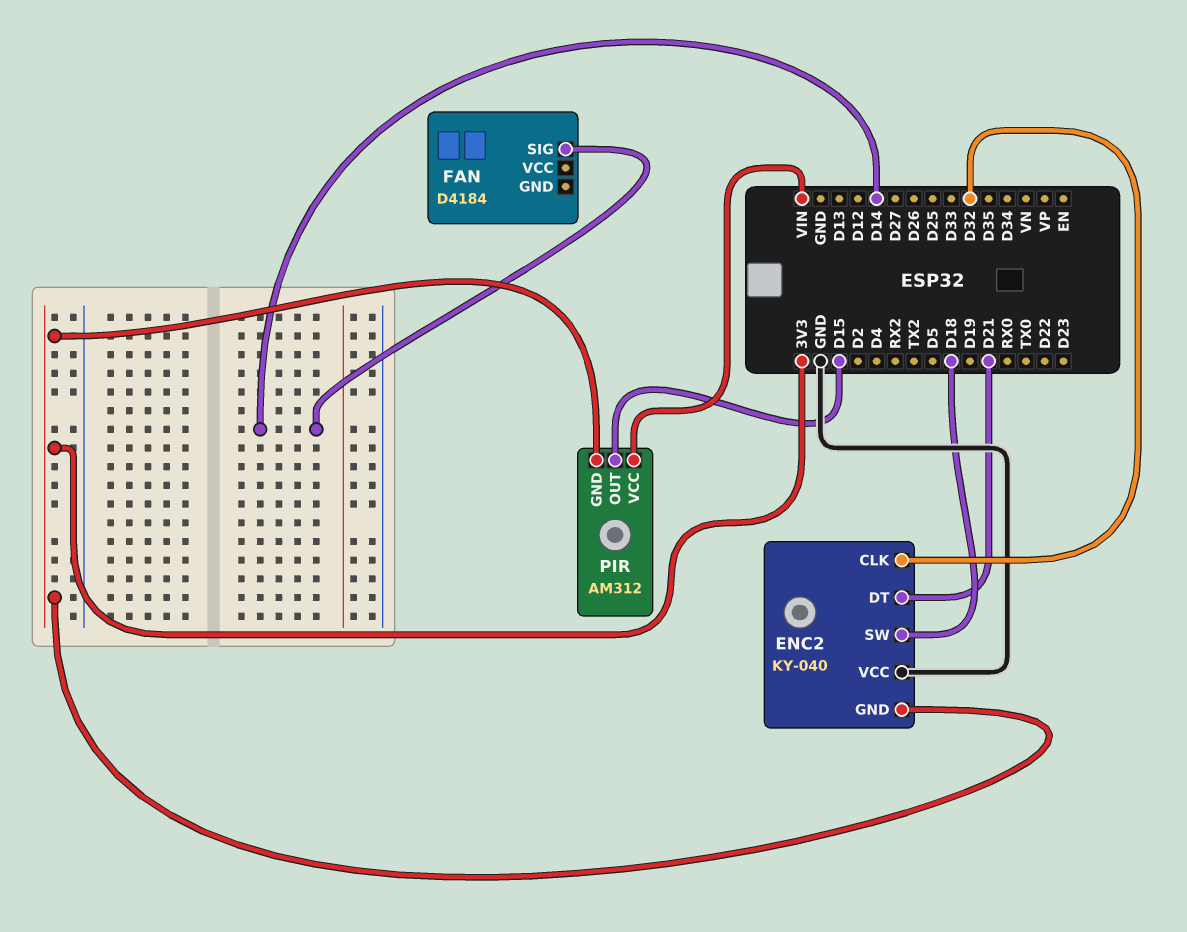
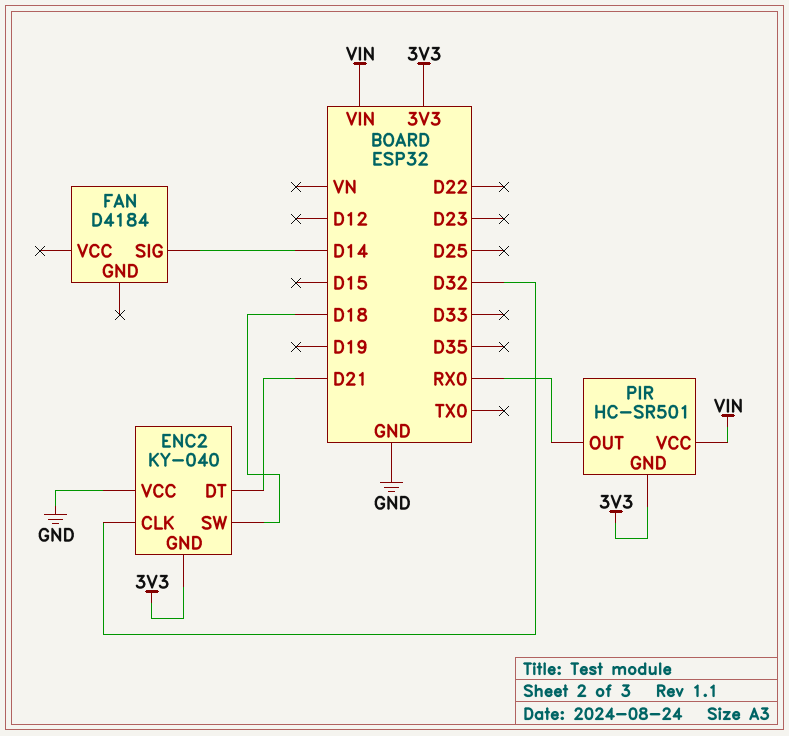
PIR: AM312 -> HC-SR501
PIR pin OUT: D15 -> RX0

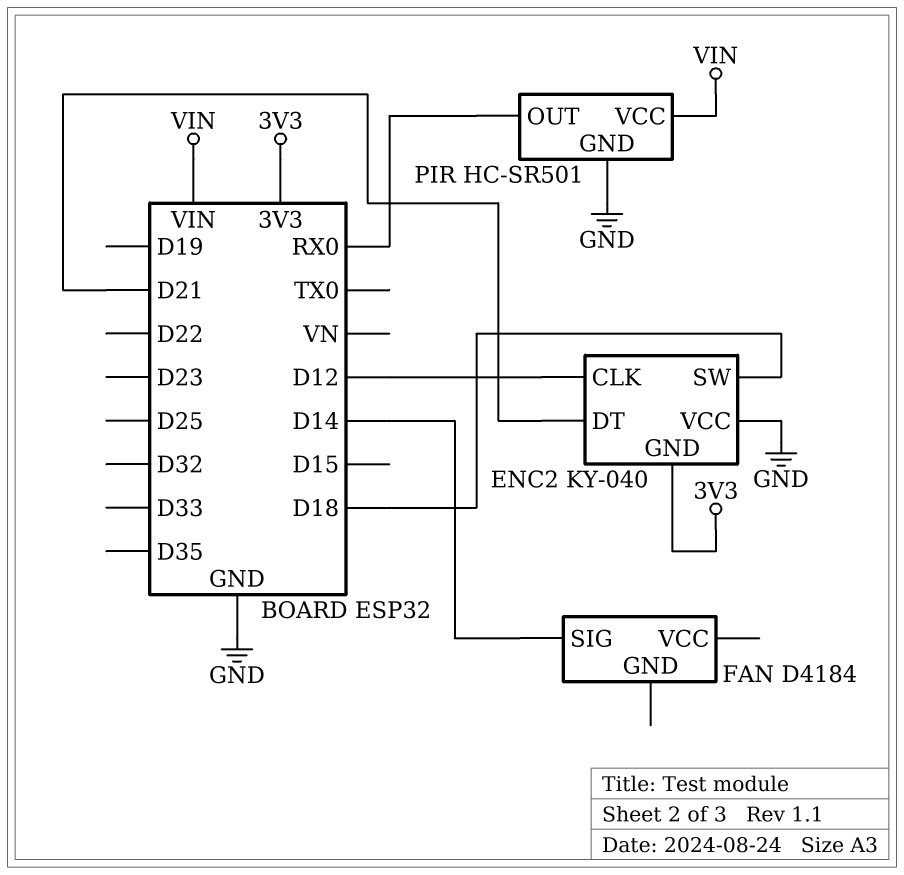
ENC2 pin CLK: D32 -> D12
PIR pin GND: 3V3 -> GND

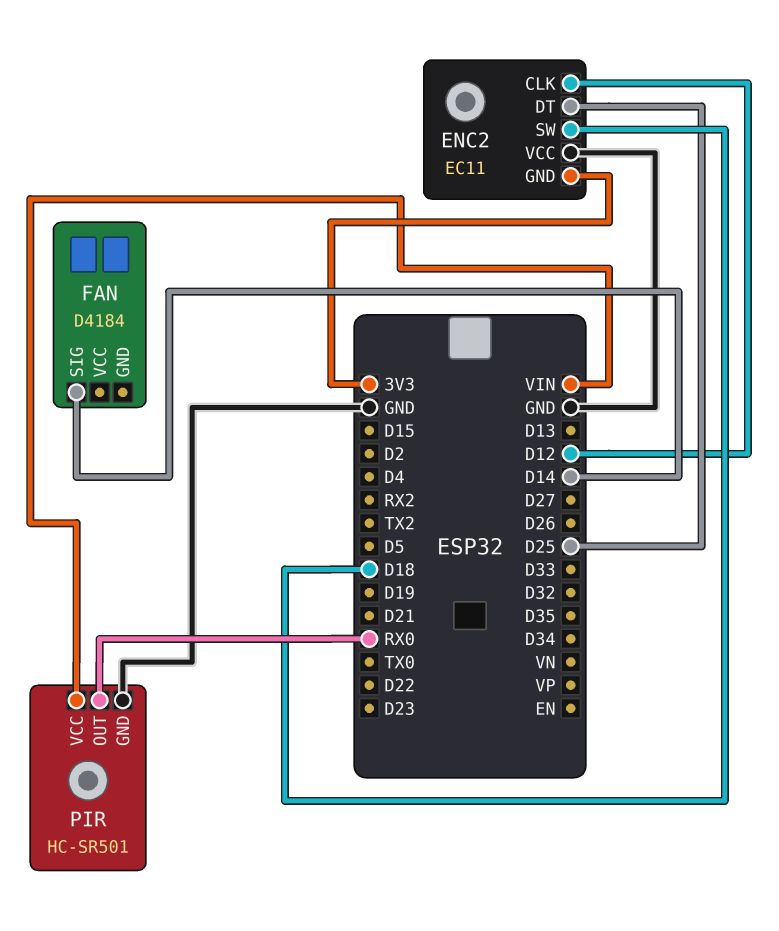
ENC2: KY-040 -> EC11
ENC2 pin DT: D21 -> D25

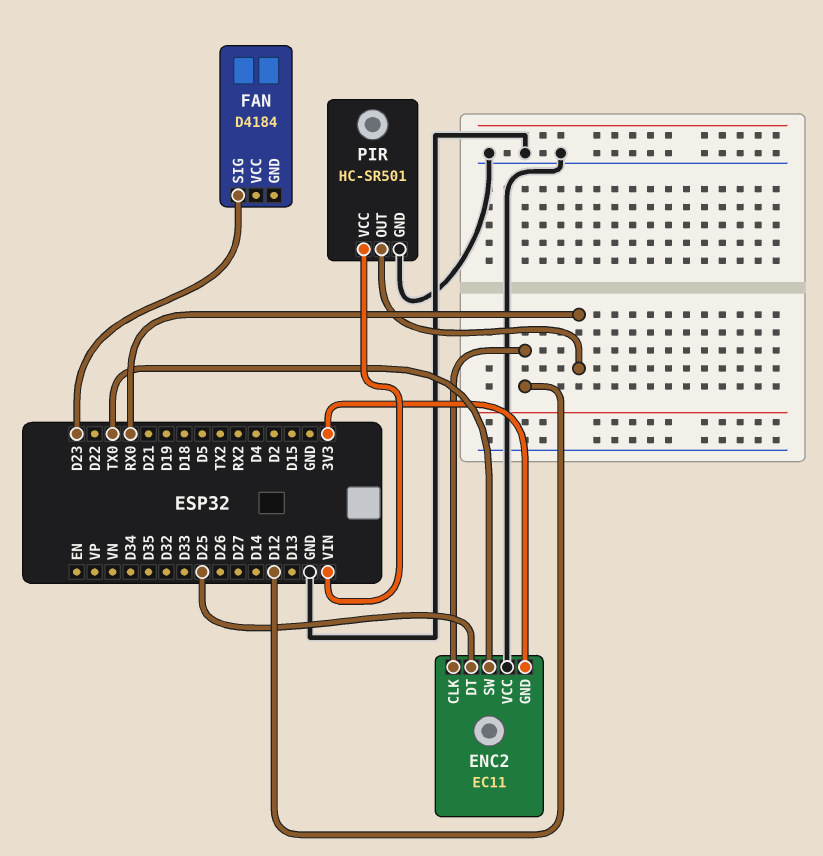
ENC2 pin SW: D18 -> TX0
FAN pin SIG: D14 -> D23

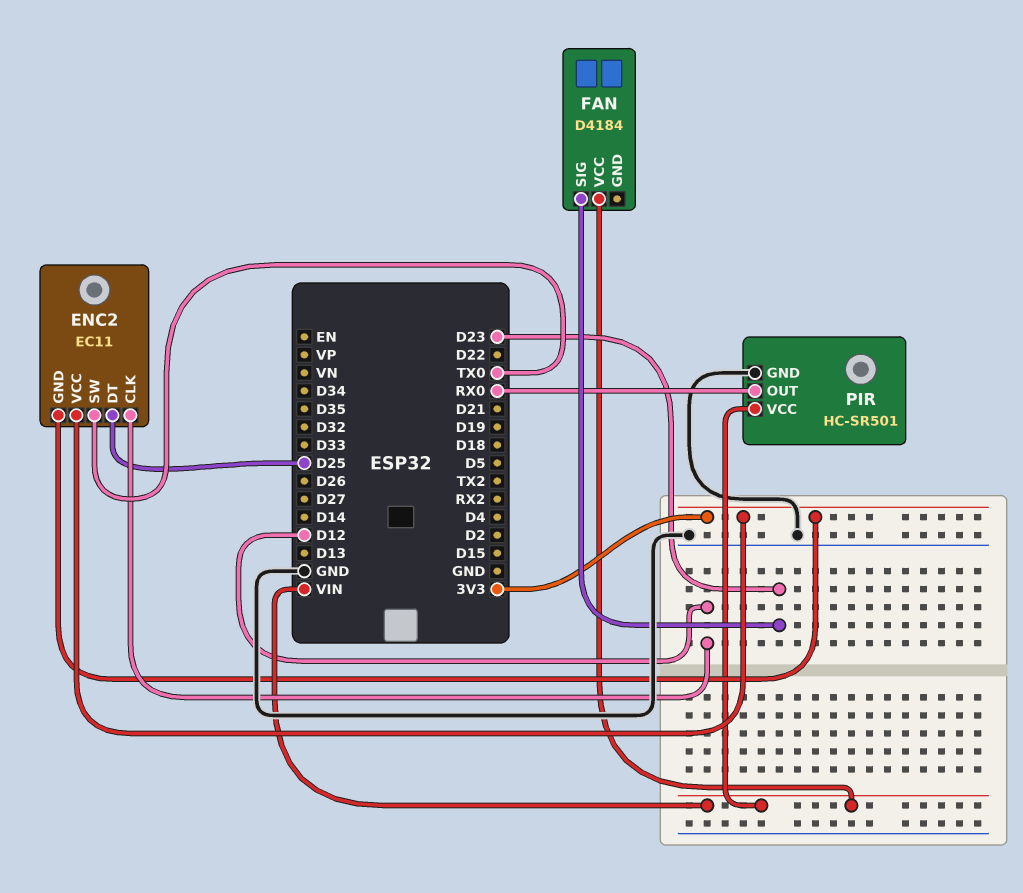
ENC2 pin VCC: GND -> 3V3
FAN pin VCC: none -> VIN

